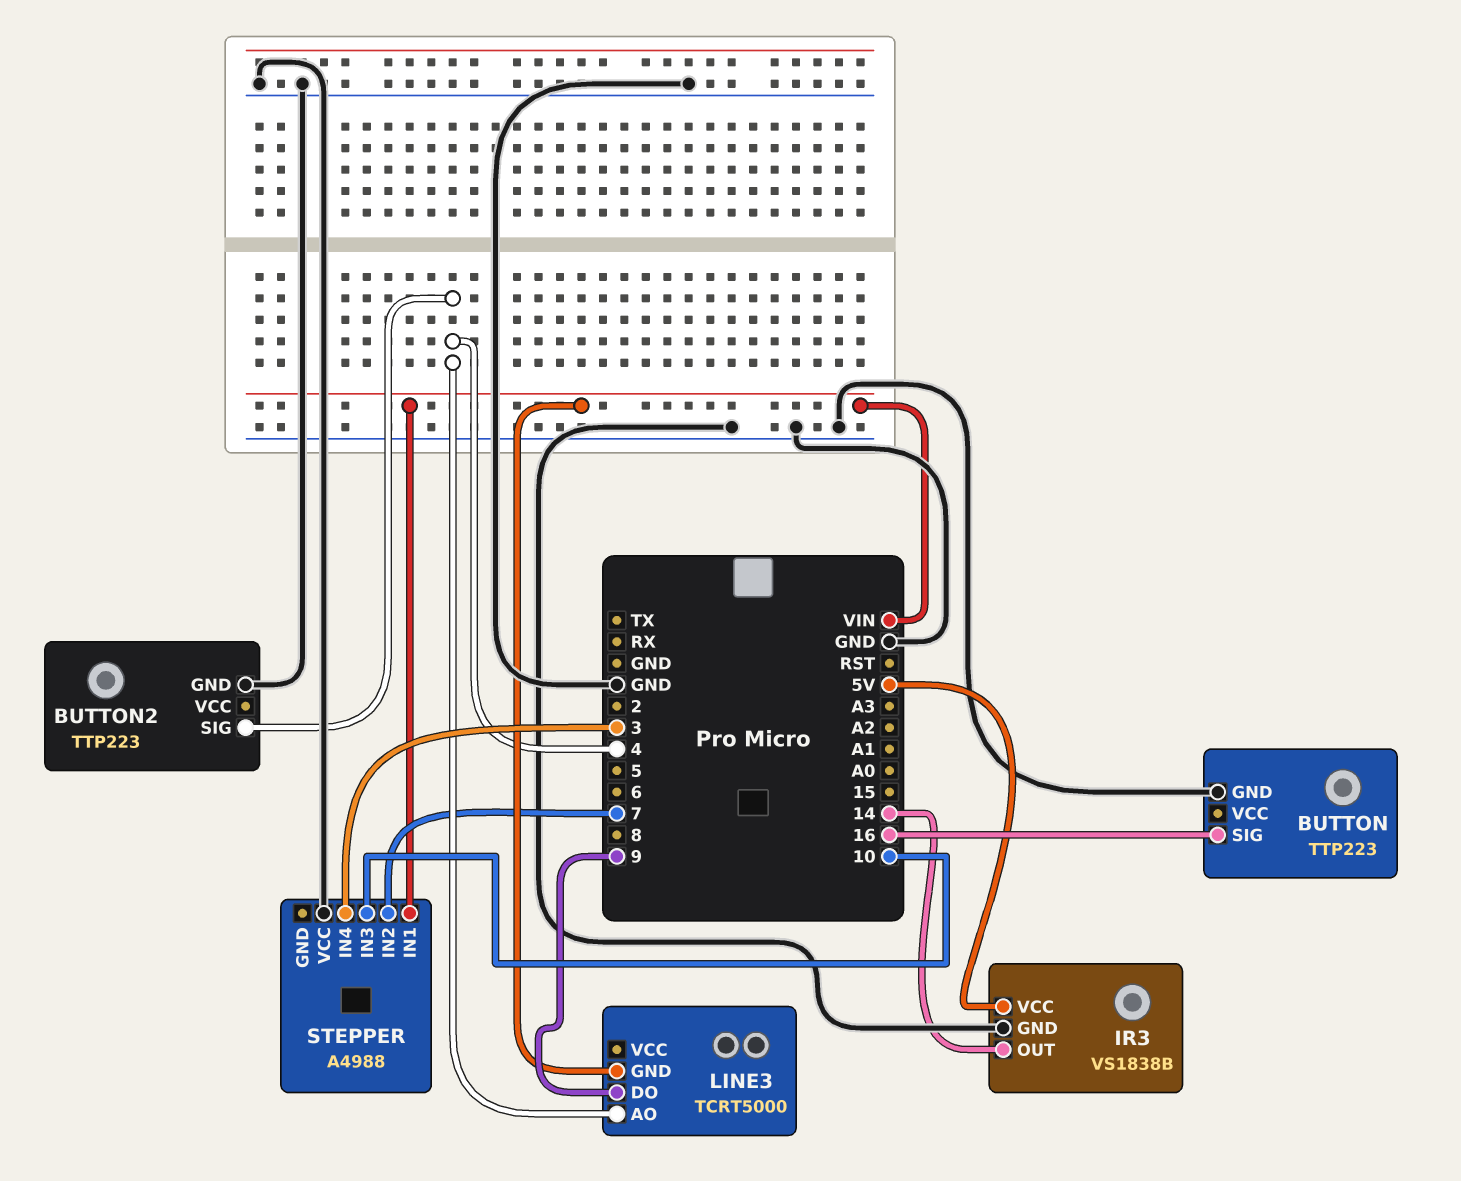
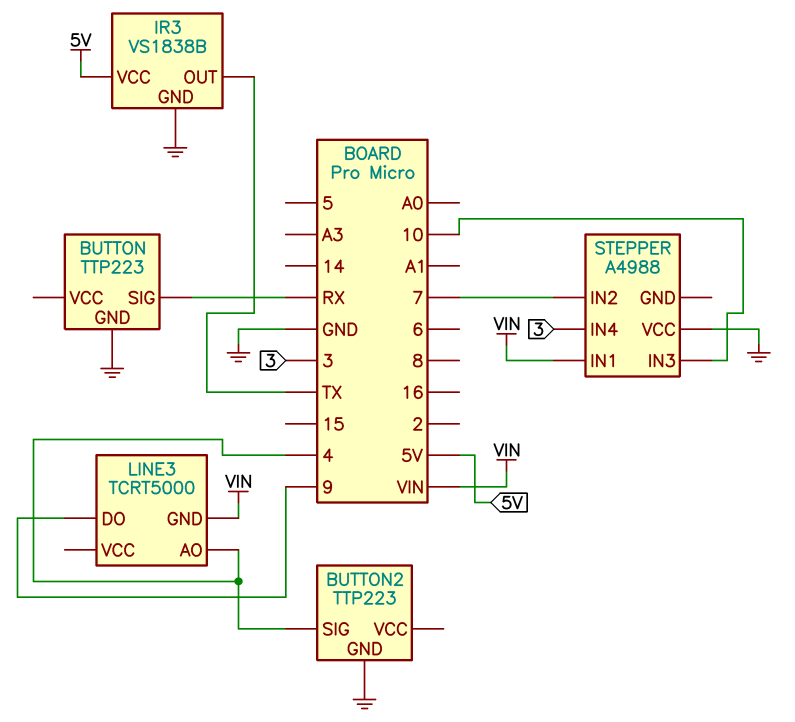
BUTTON pin SIG: 16 -> RX
IR3 pin OUT: 14 -> TX

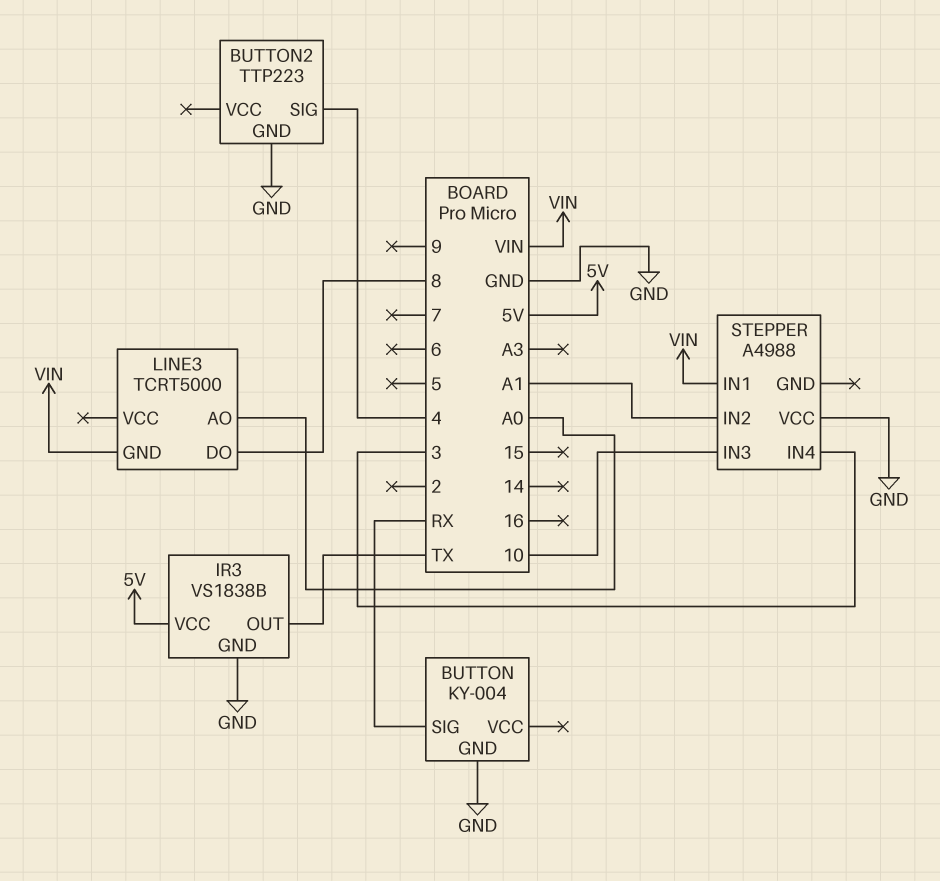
BUTTON: TTP223 -> KY-004
LINE3 pin AO: 4 -> A0
LINE3 pin DO: 9 -> 8
STEPPER pin IN2: 7 -> A1

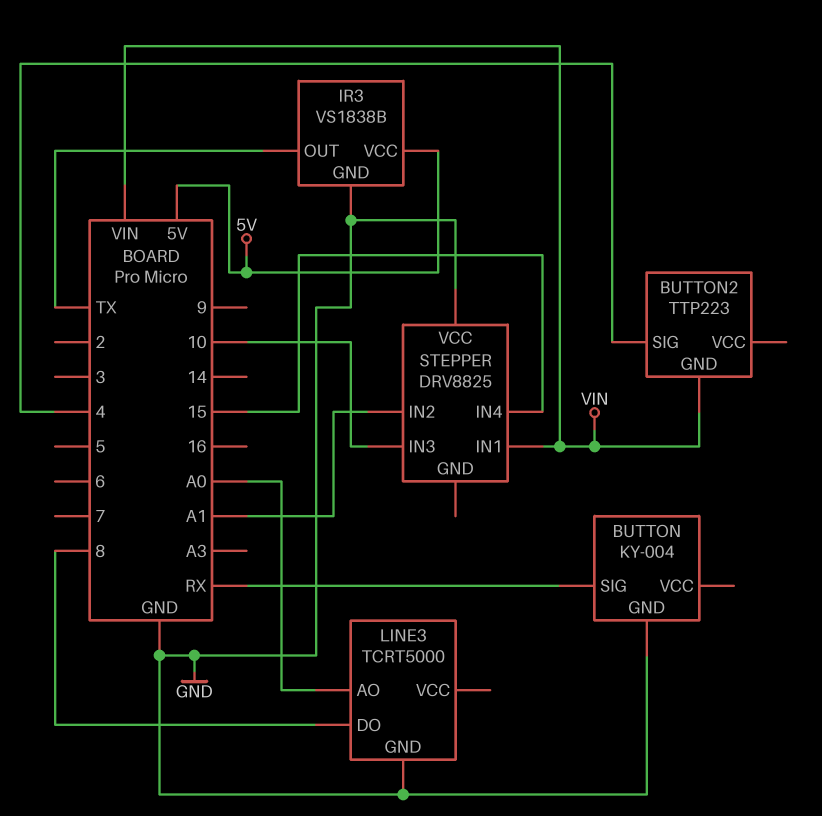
BUTTON2 pin GND: GND -> VIN
LINE3 pin GND: VIN -> GND
STEPPER: A4988 -> DRV8825
STEPPER pin IN4: 3 -> 15

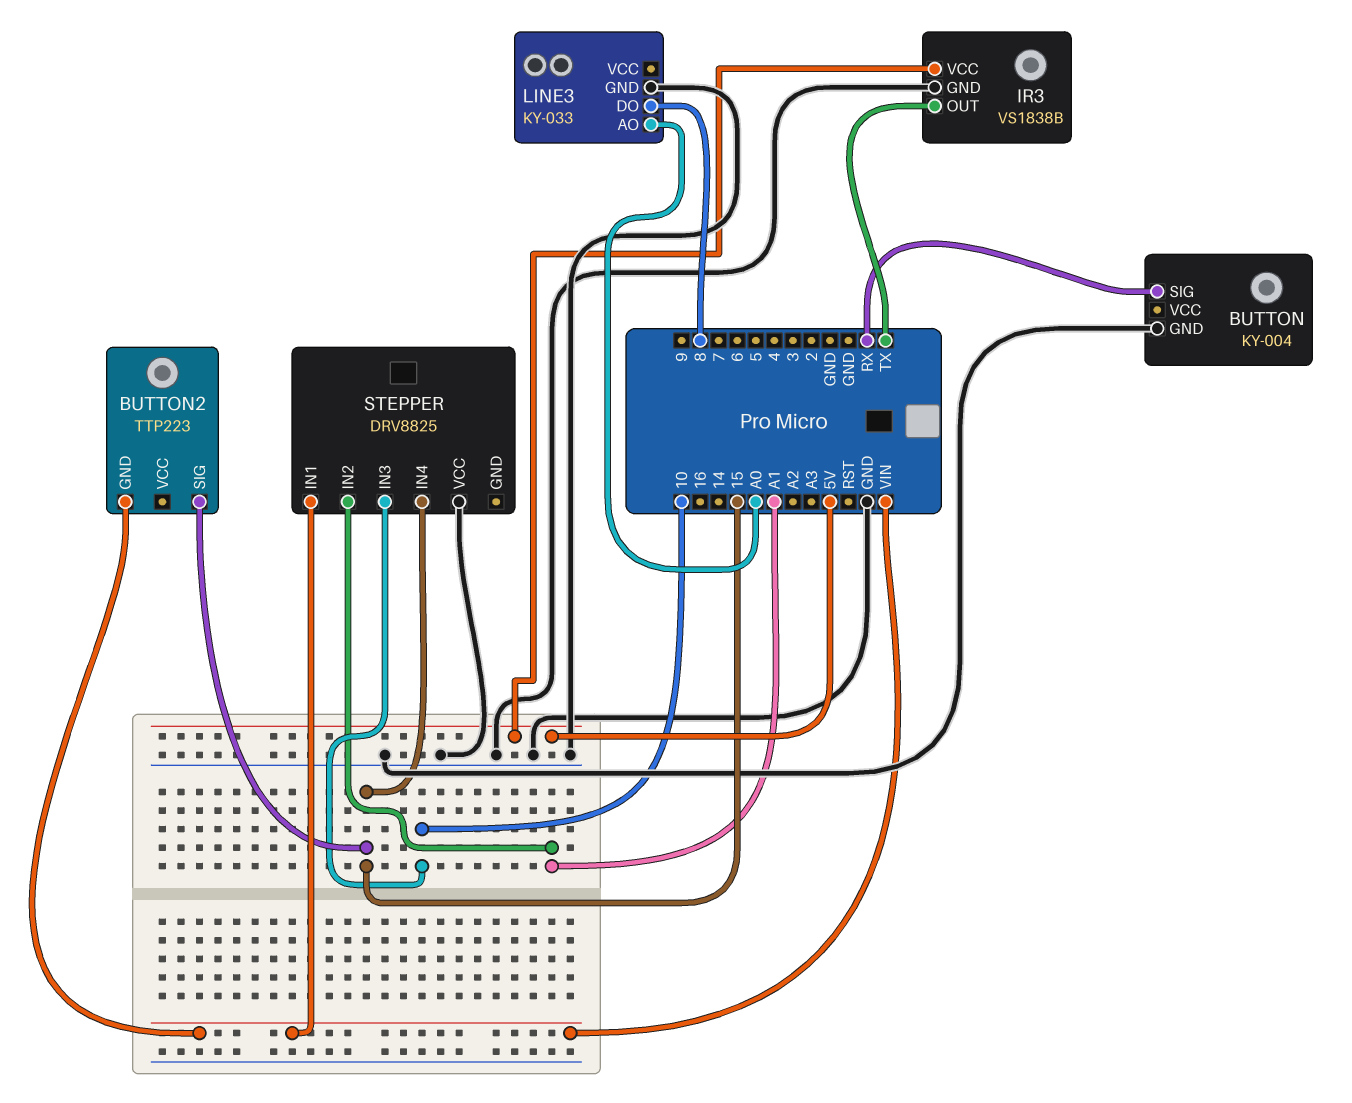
BUTTON2 pin SIG: 4 -> 15
LINE3: TCRT5000 -> KY-033

